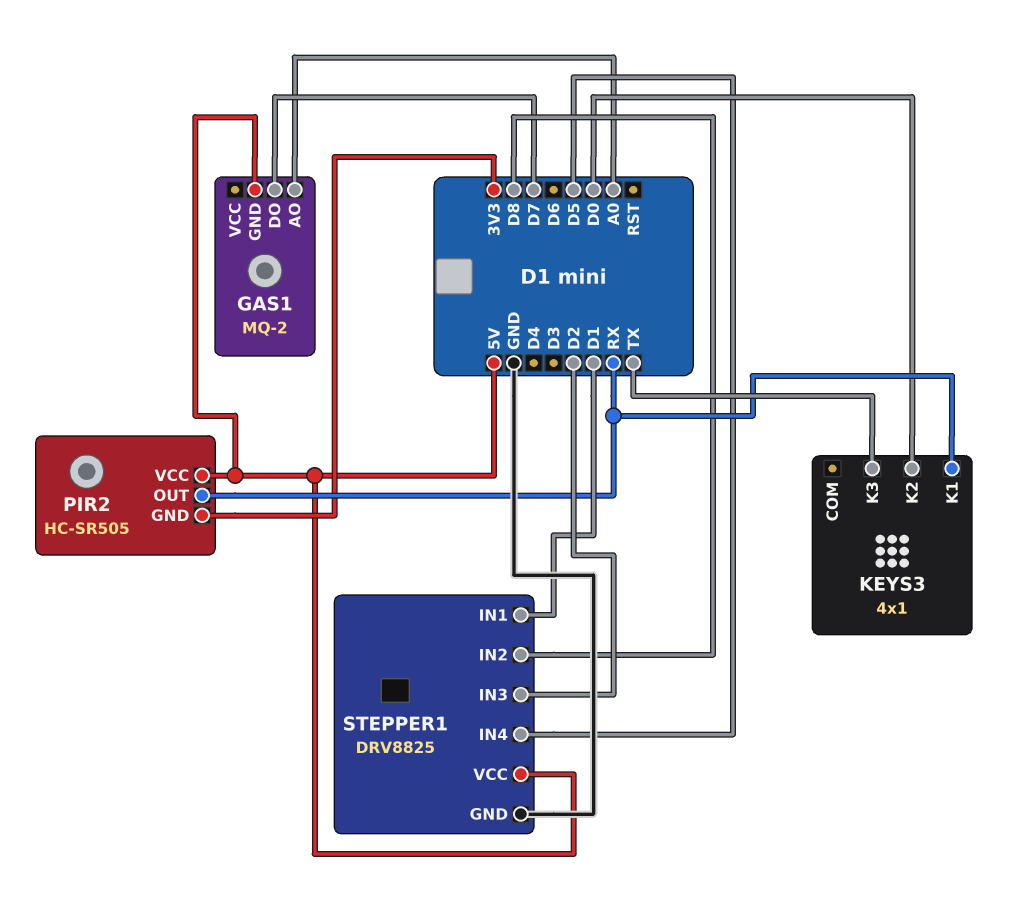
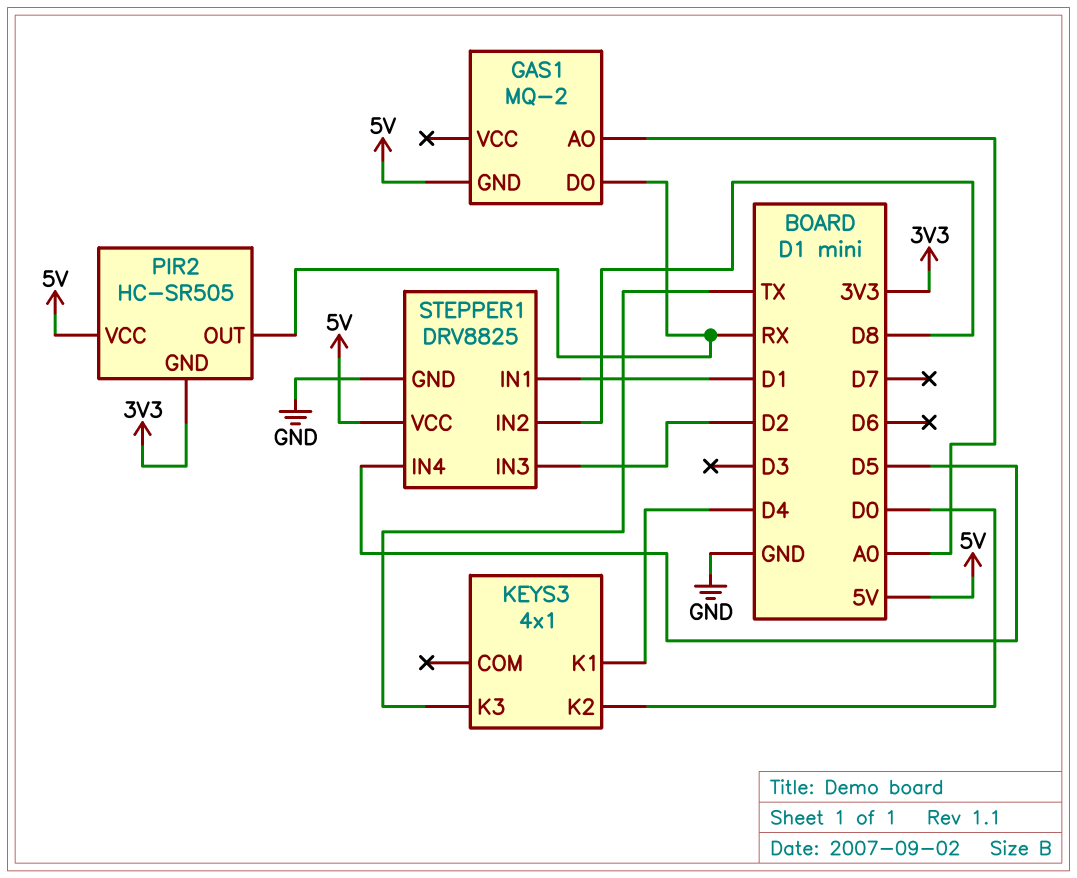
GAS1 pin DO: D7 -> RX
KEYS3 pin K1: RX -> D4

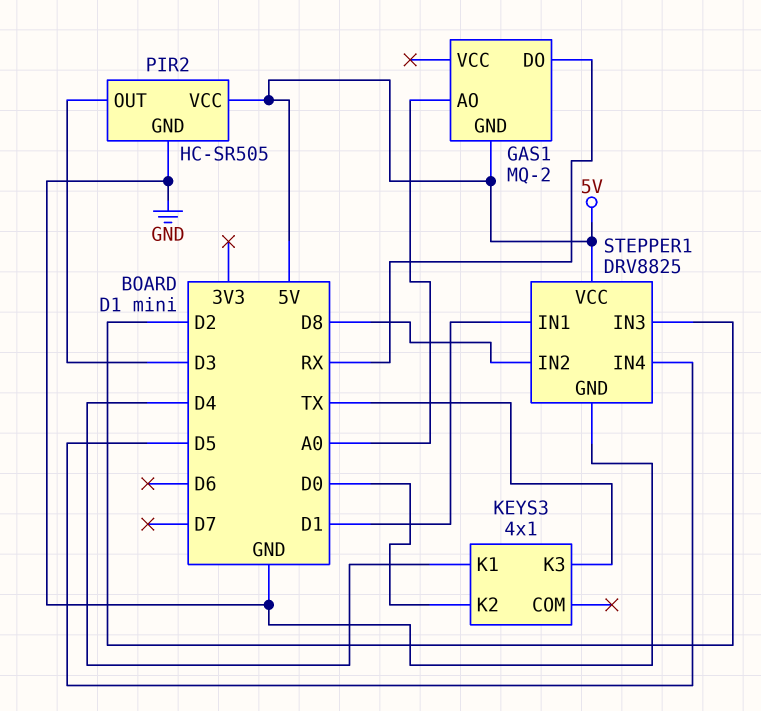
PIR2 pin GND: 3V3 -> GND
PIR2 pin OUT: RX -> D3

